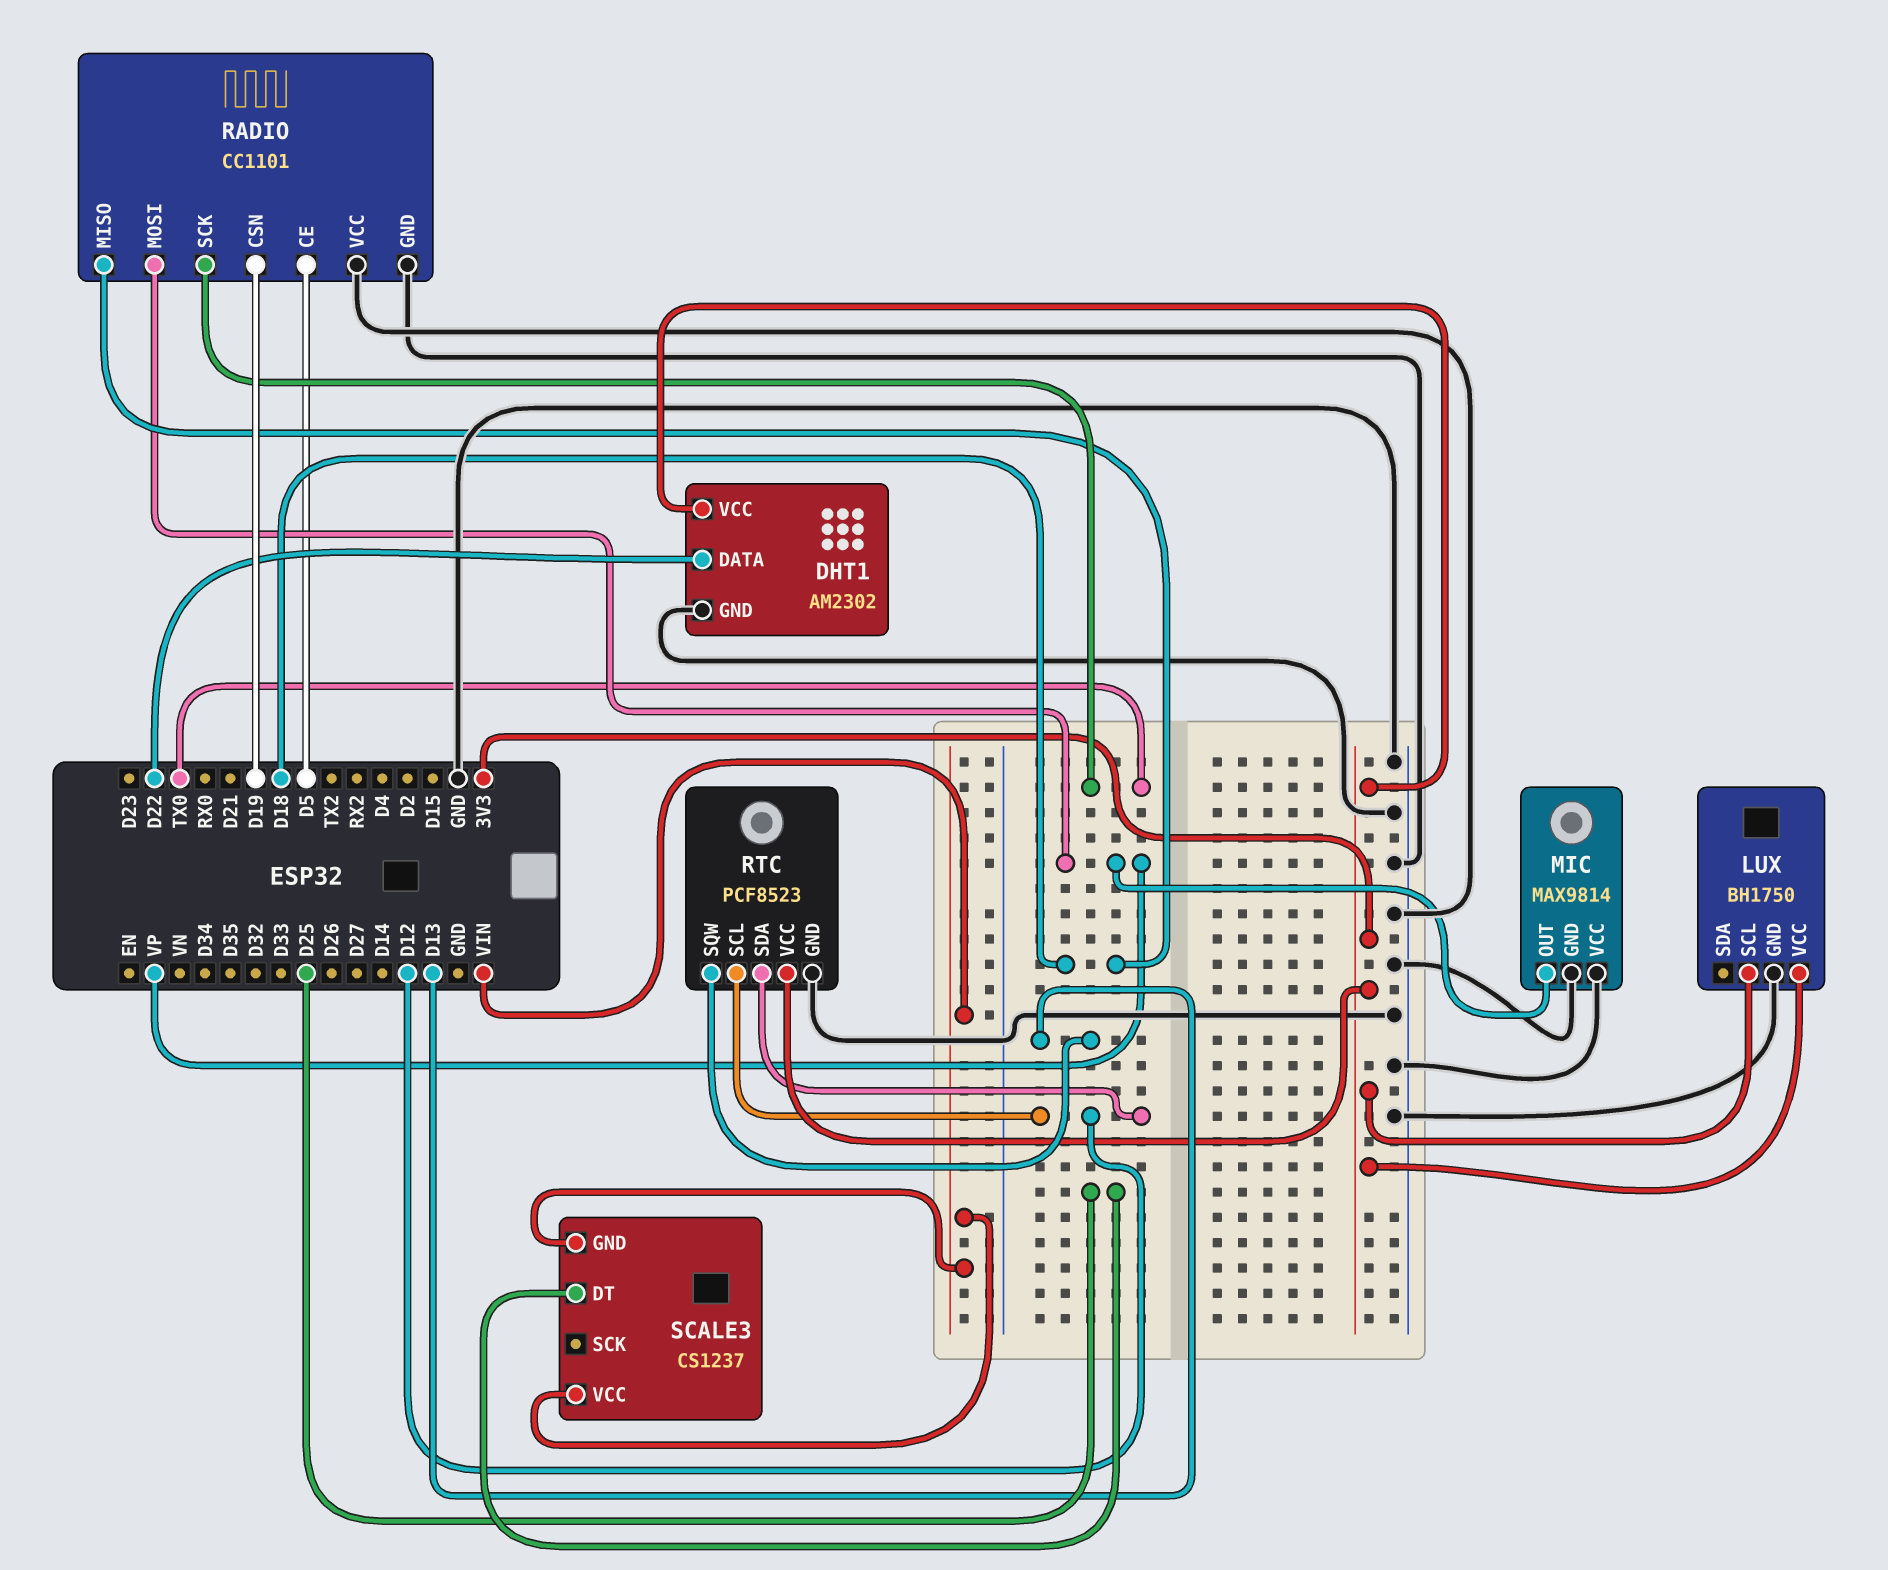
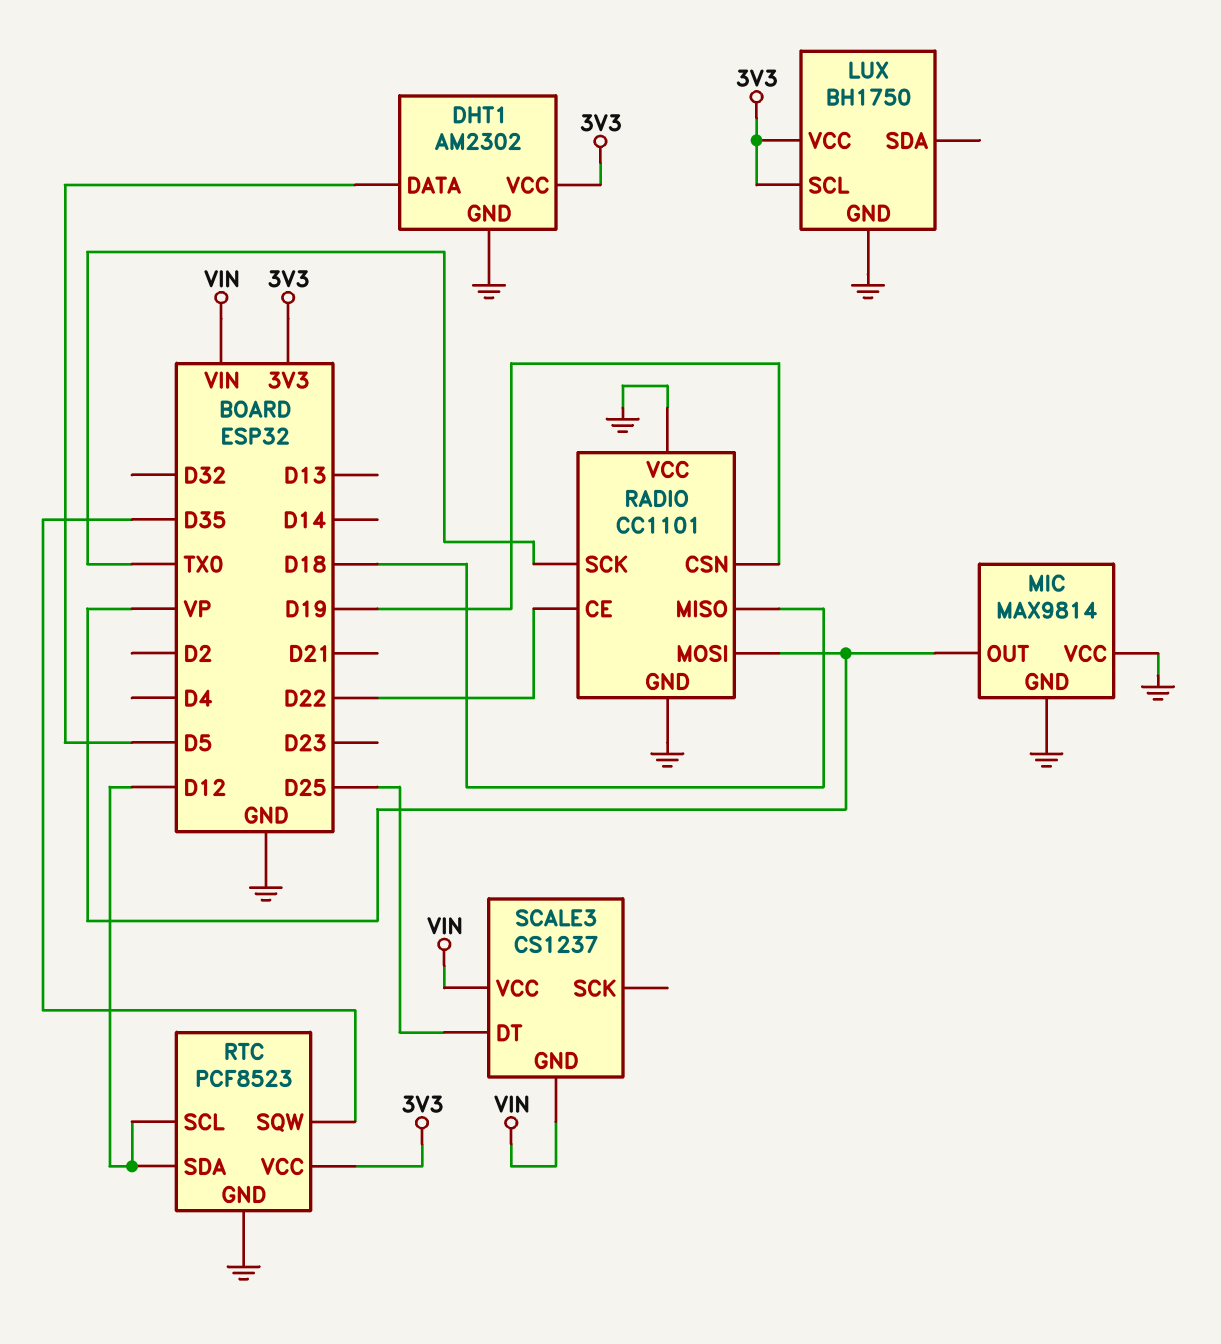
DHT1 pin DATA: D22 -> D5
RADIO pin CE: D5 -> D22
RTC pin SQW: D13 -> D35

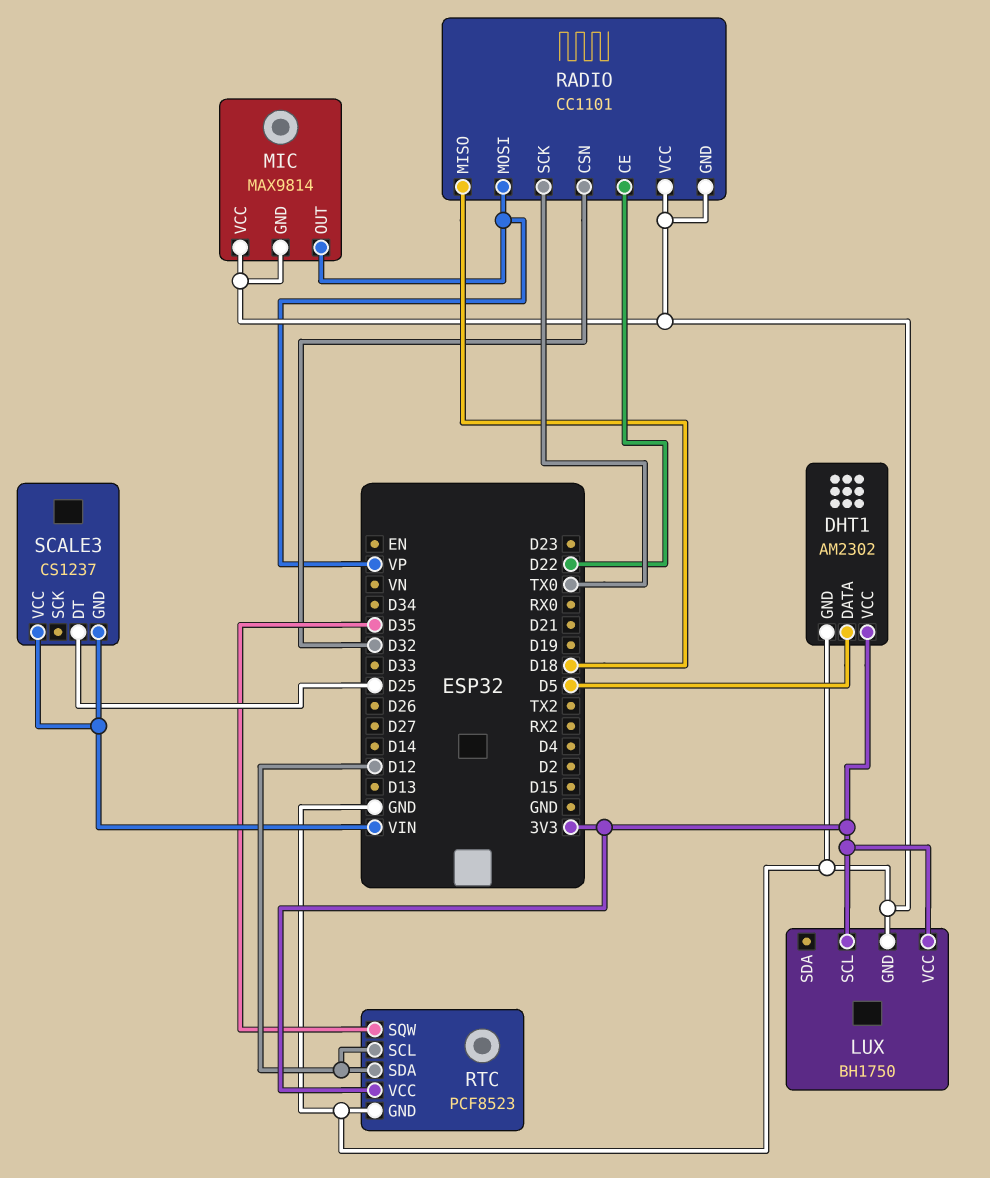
RADIO pin CSN: D19 -> D32

